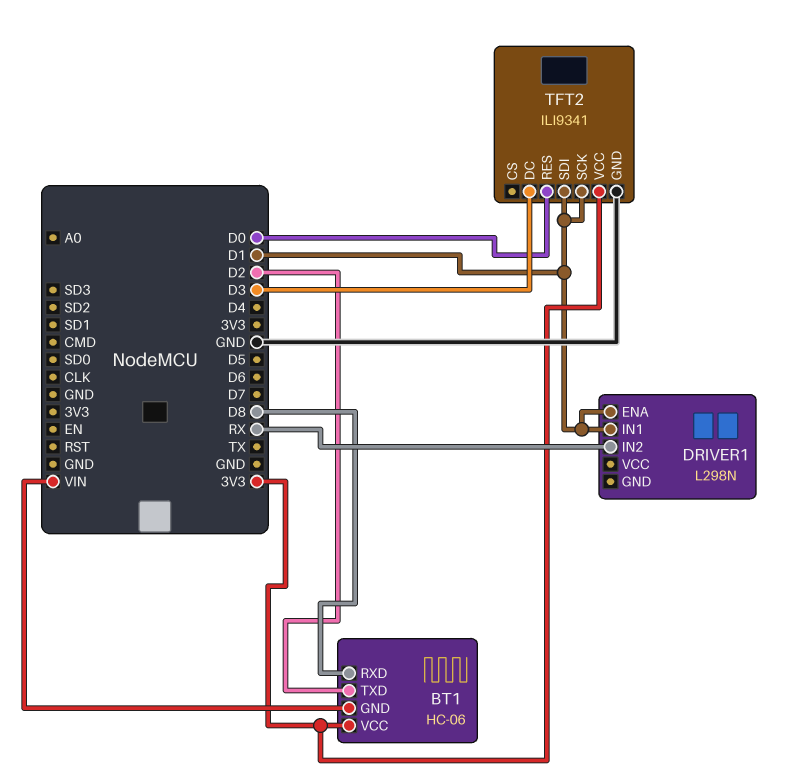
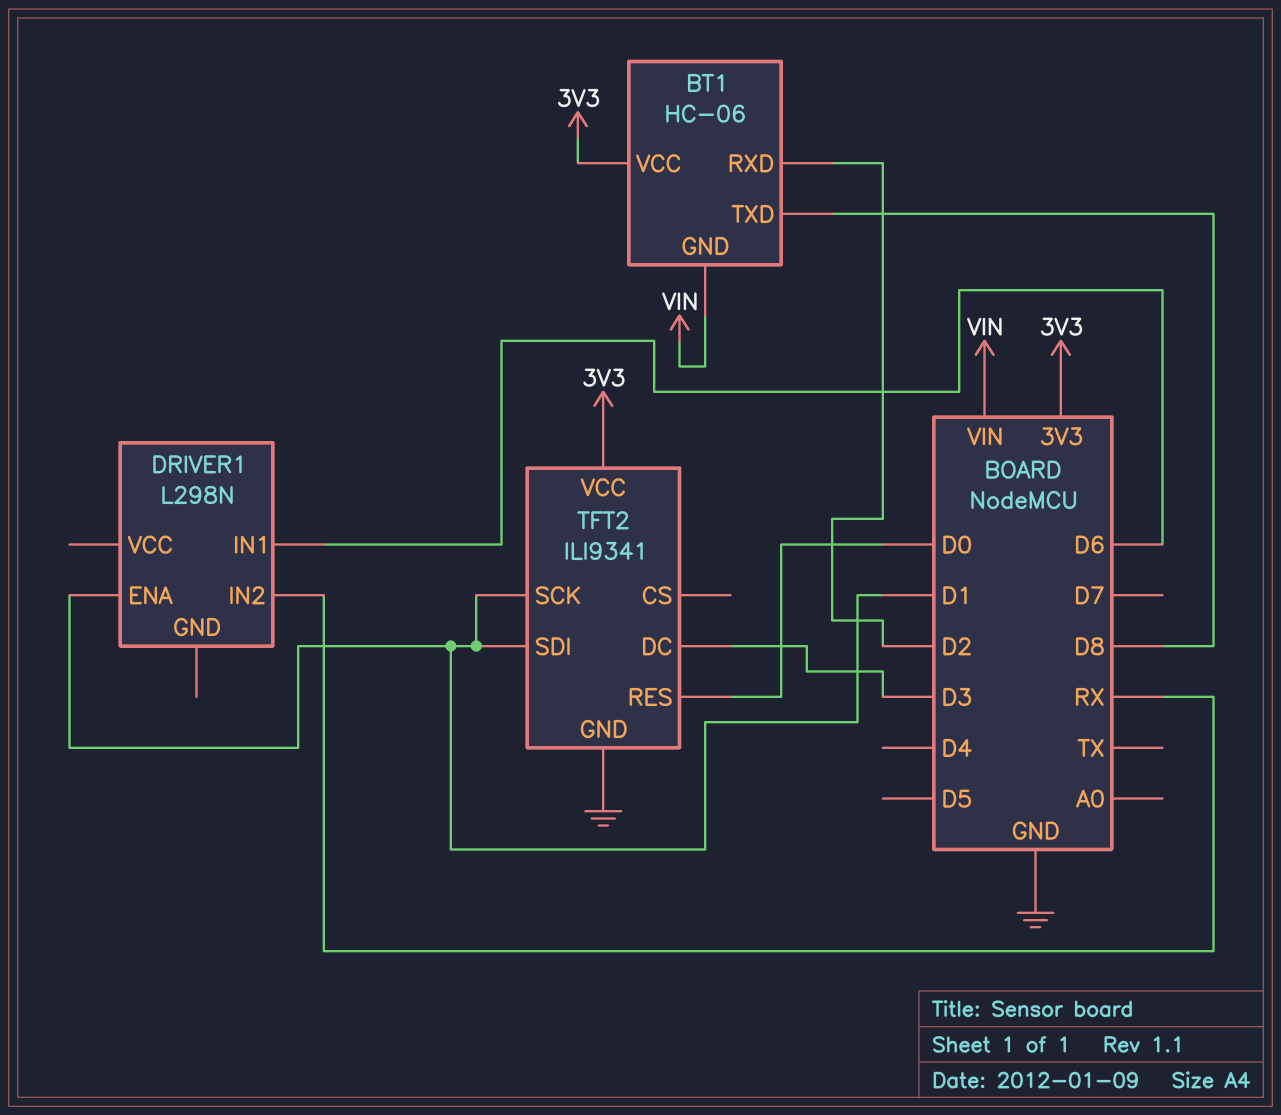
BT1 pin RXD: D8 -> D2
BT1 pin TXD: D2 -> D8
DRIVER1 pin IN1: D1 -> D6

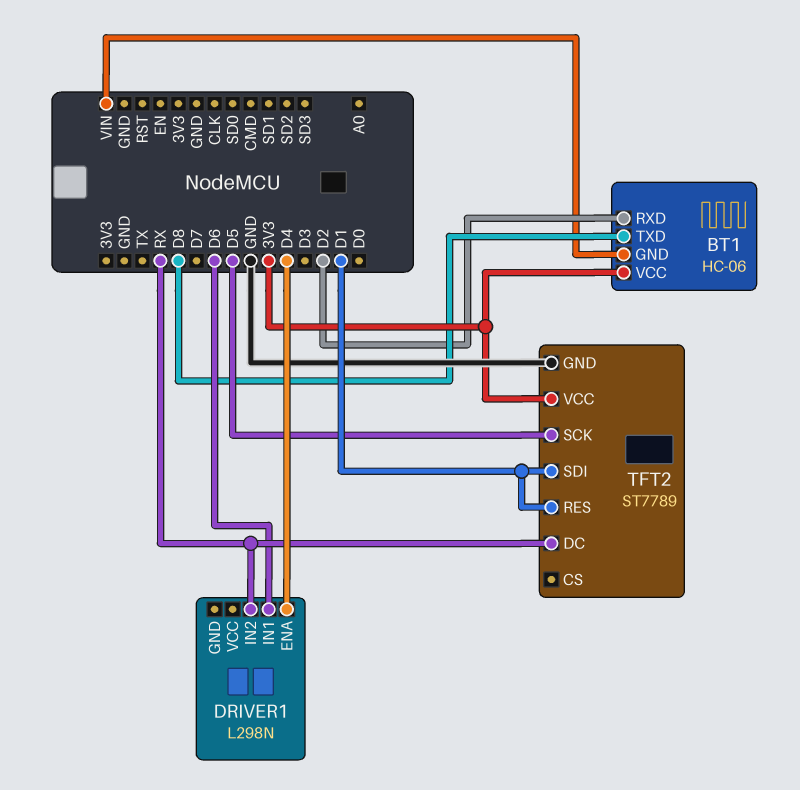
DRIVER1 pin ENA: D1 -> D4
TFT2: ILI9341 -> ST7789
TFT2 pin DC: D3 -> RX
TFT2 pin RES: D0 -> D1
TFT2 pin SCK: D1 -> D5

